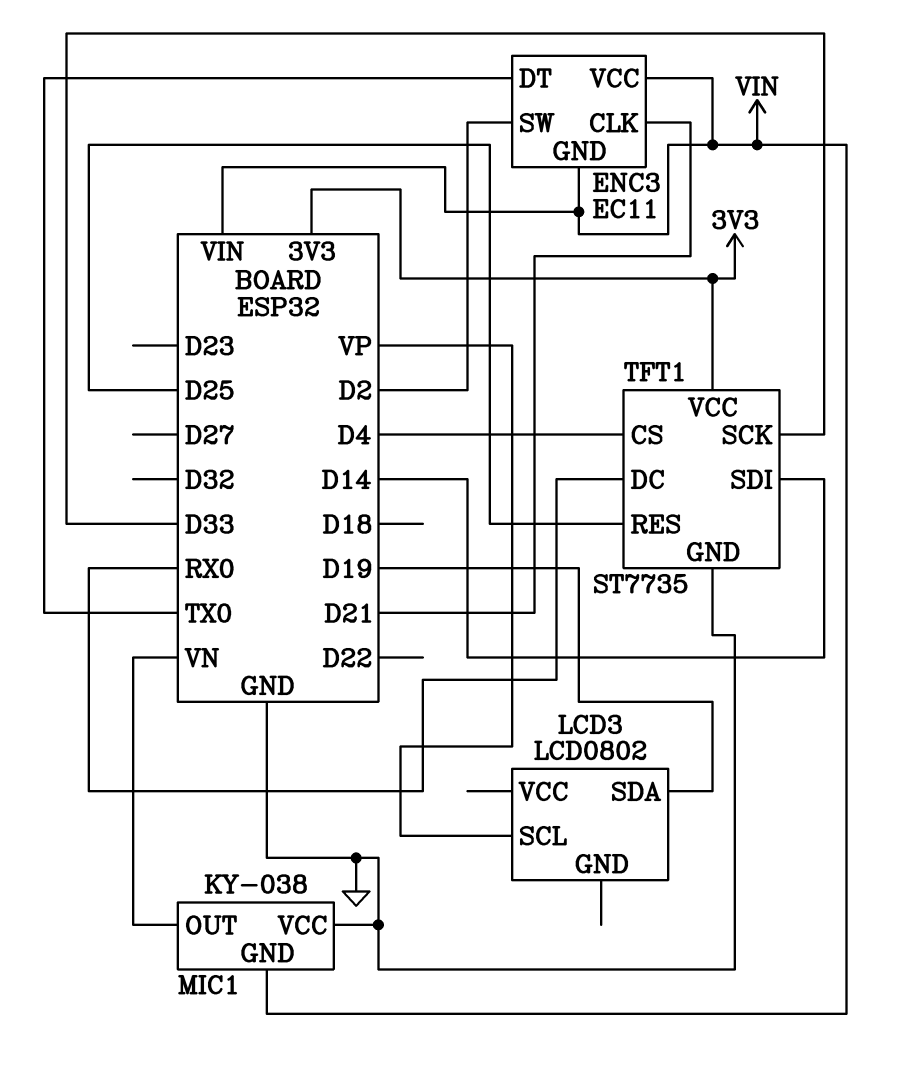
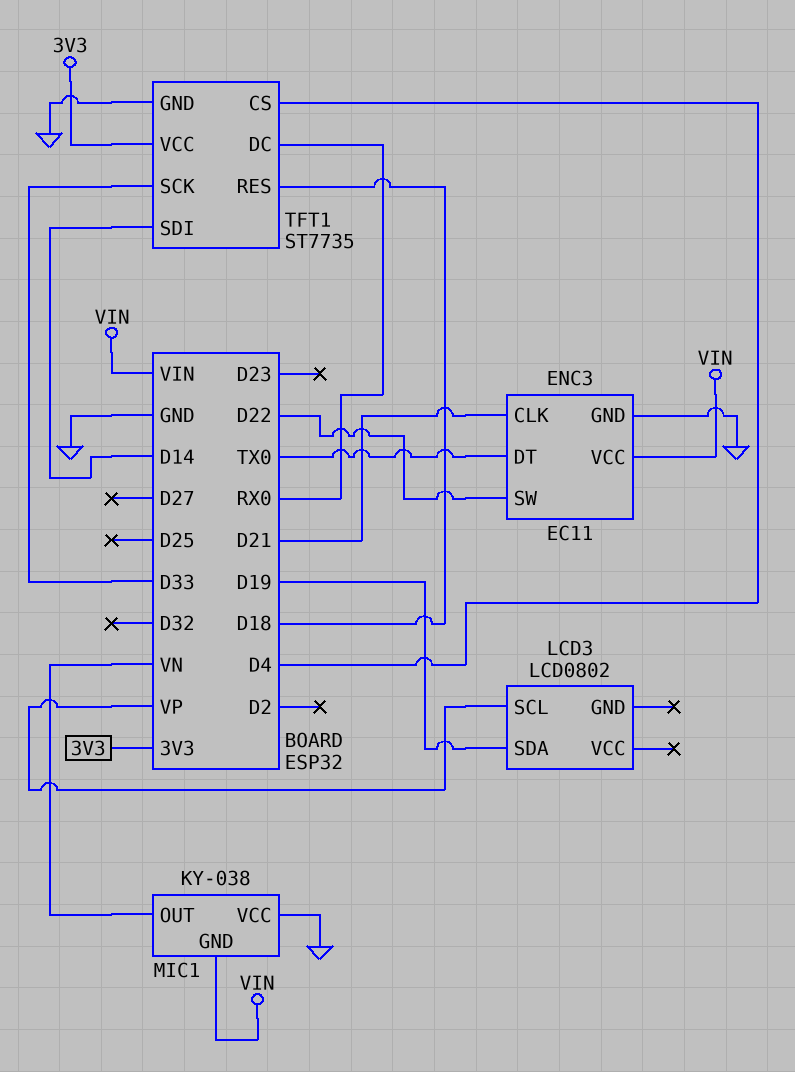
ENC3 pin GND: VIN -> GND
ENC3 pin SW: D2 -> D22
TFT1 pin RES: D25 -> D18

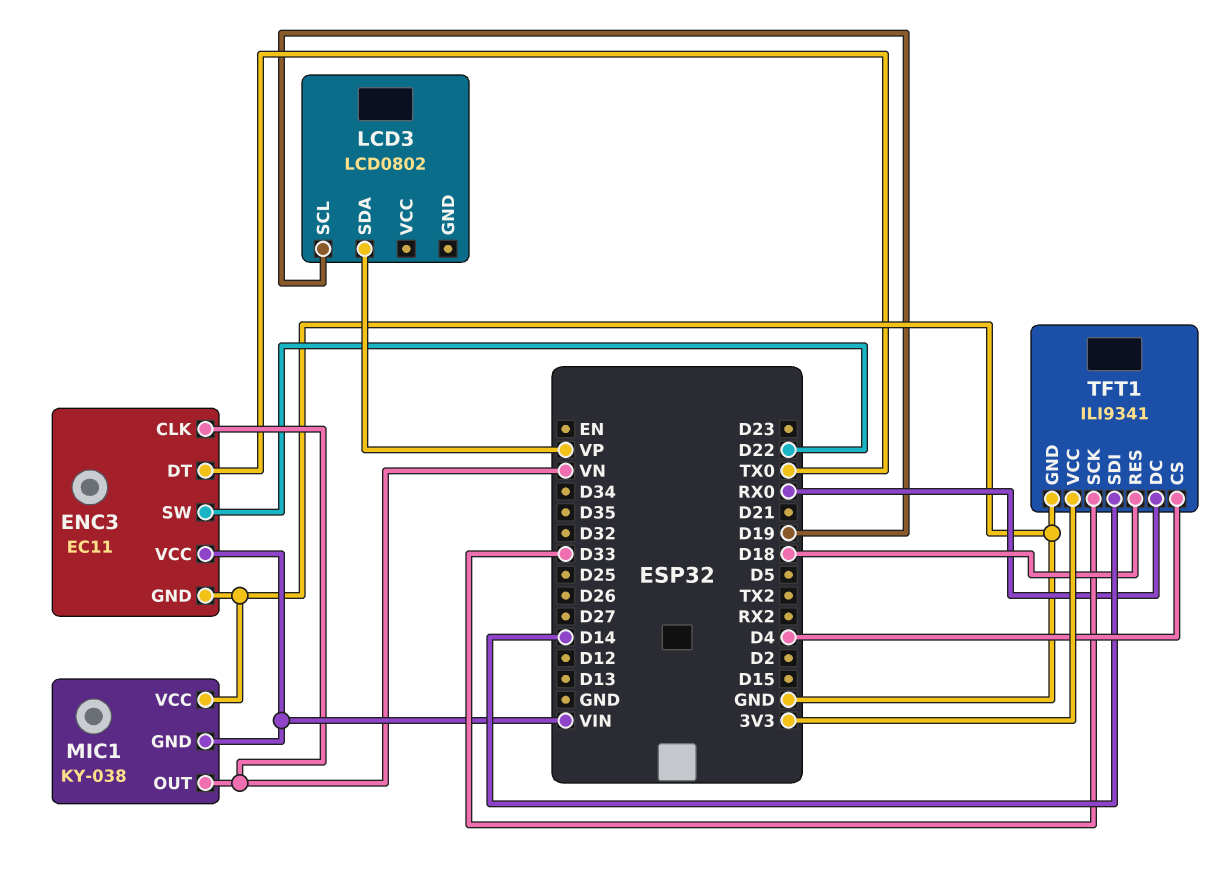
ENC3 pin CLK: D21 -> VN
LCD3 pin SCL: VP -> D19
LCD3 pin SDA: D19 -> VP
TFT1: ST7735 -> ILI9341

